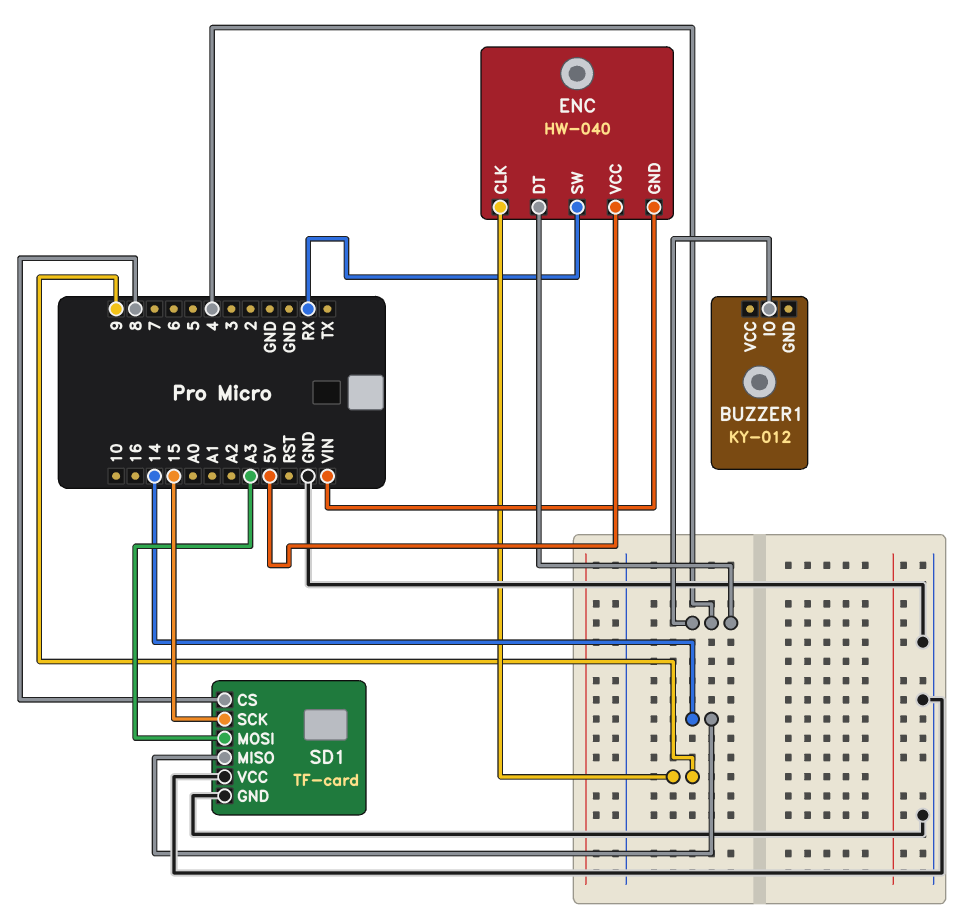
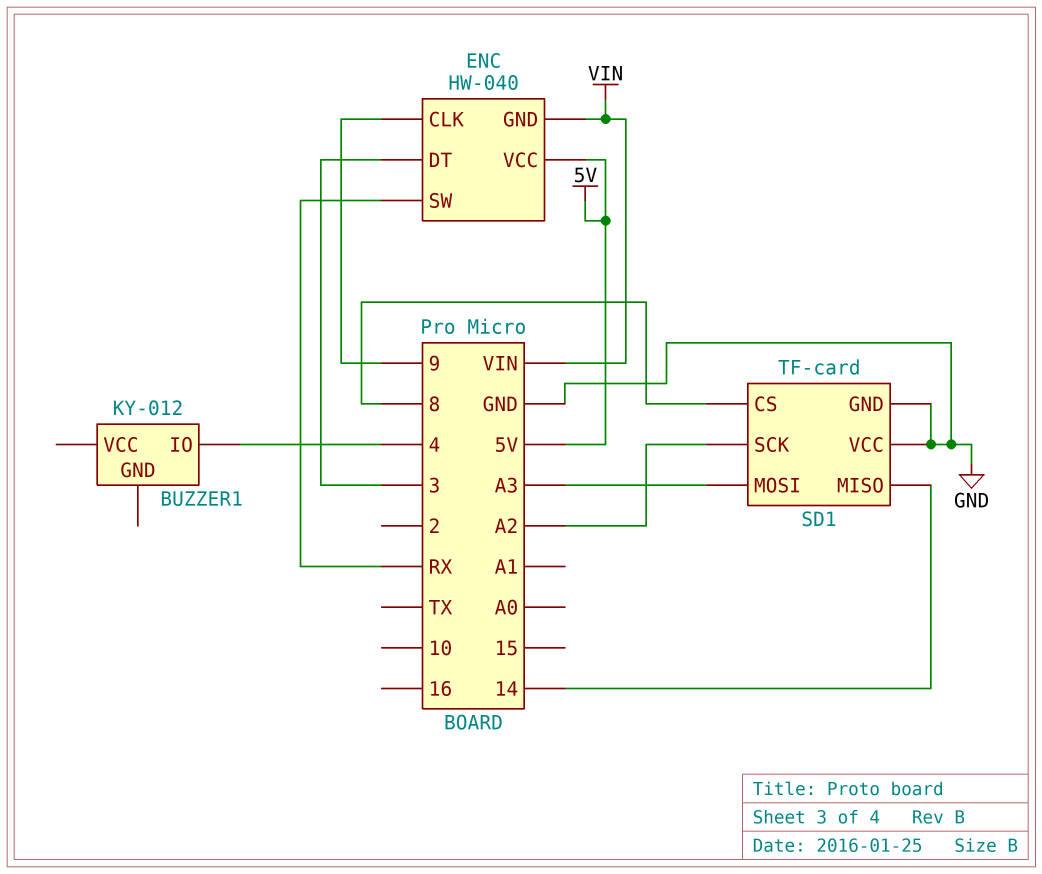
ENC pin DT: 4 -> 3
SD1 pin SCK: 15 -> A2

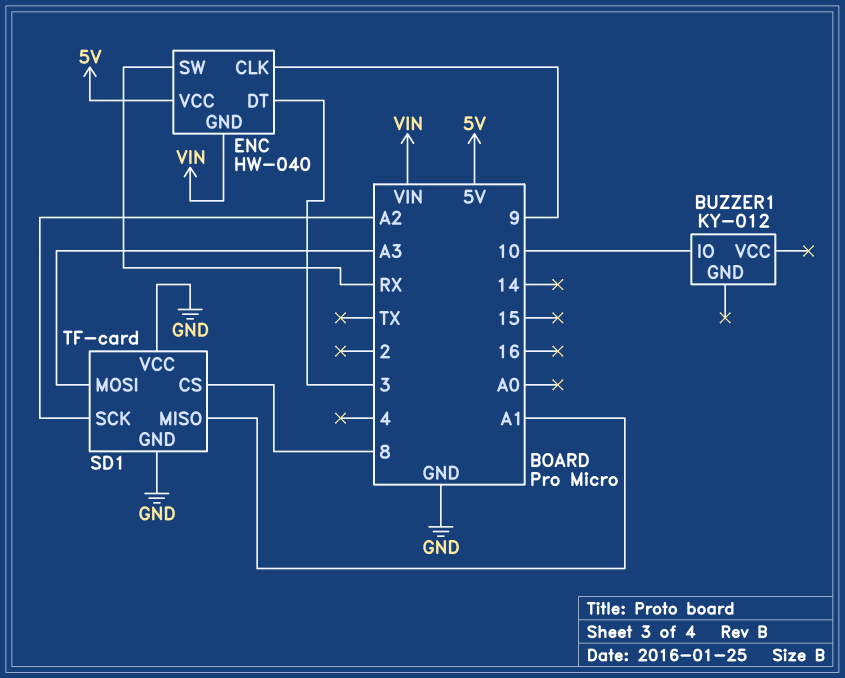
BUZZER1 pin IO: 4 -> 10
SD1 pin MISO: 14 -> A1

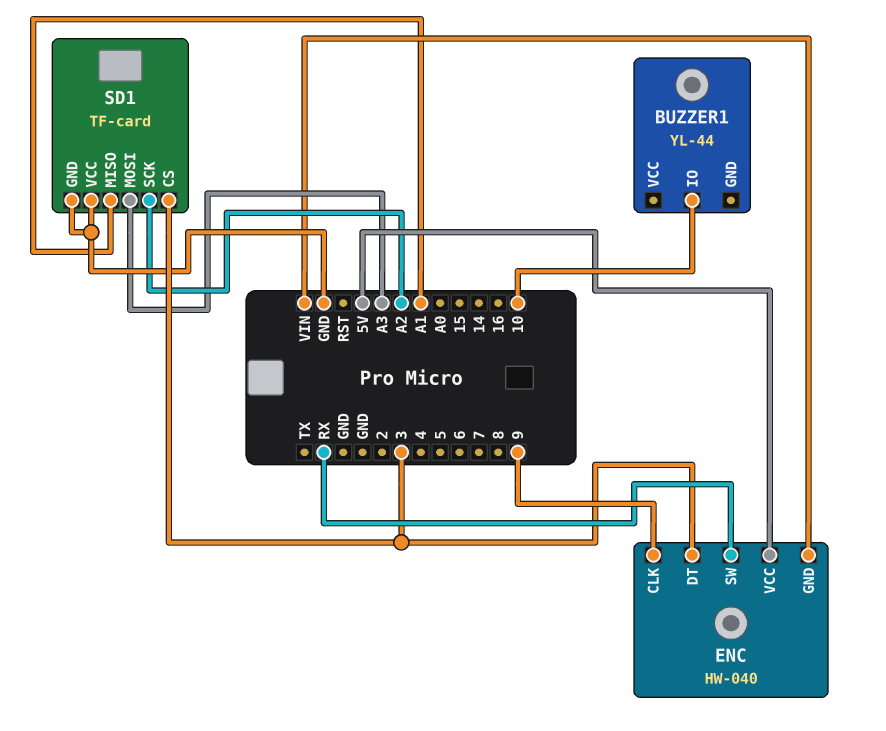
BUZZER1: KY-012 -> YL-44
SD1 pin CS: 8 -> 3

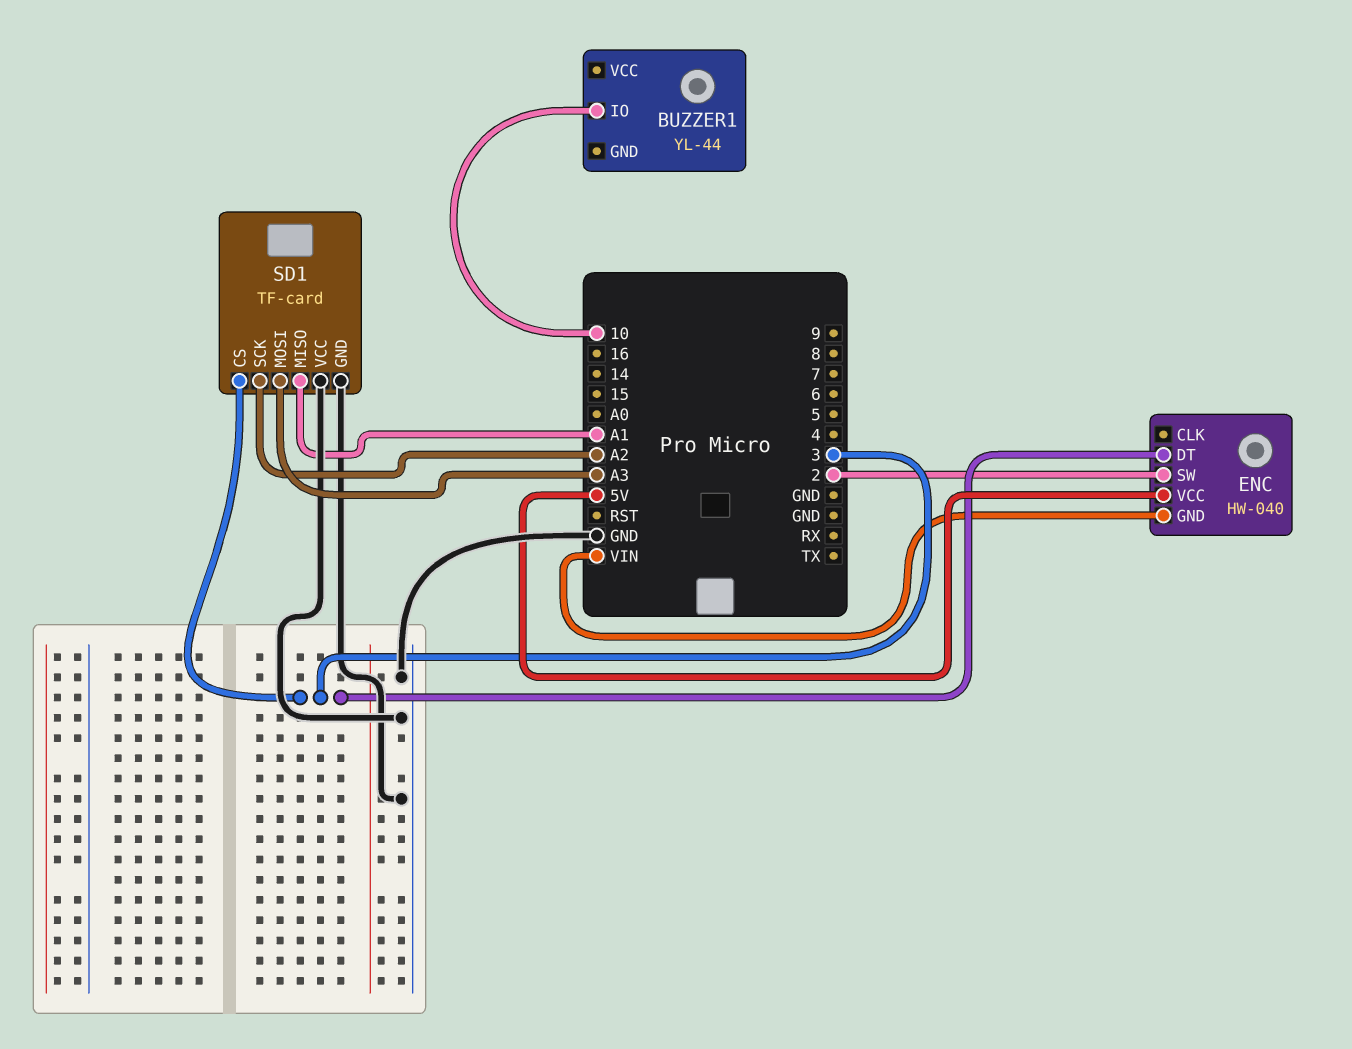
ENC pin CLK: 9 -> none
ENC pin SW: RX -> 2

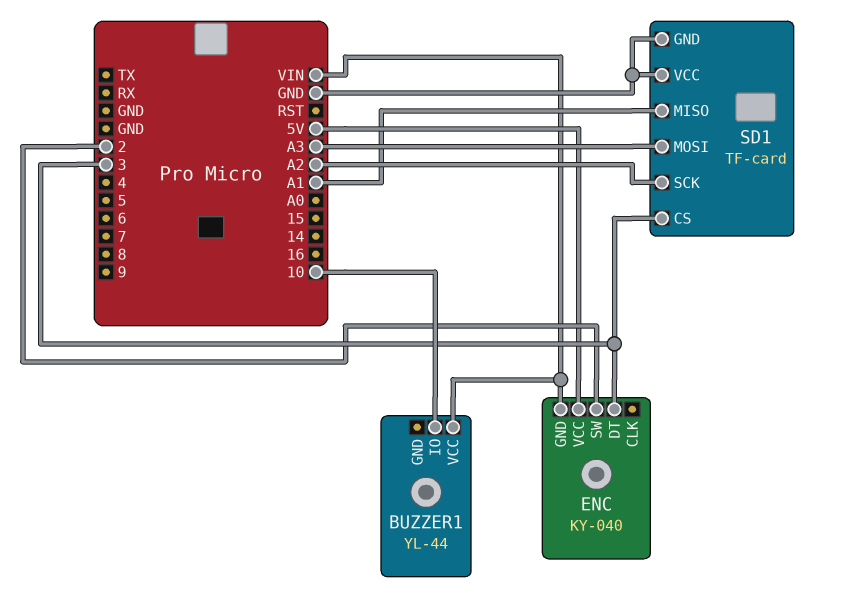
BUZZER1 pin VCC: none -> VIN
ENC: HW-040 -> KY-040

